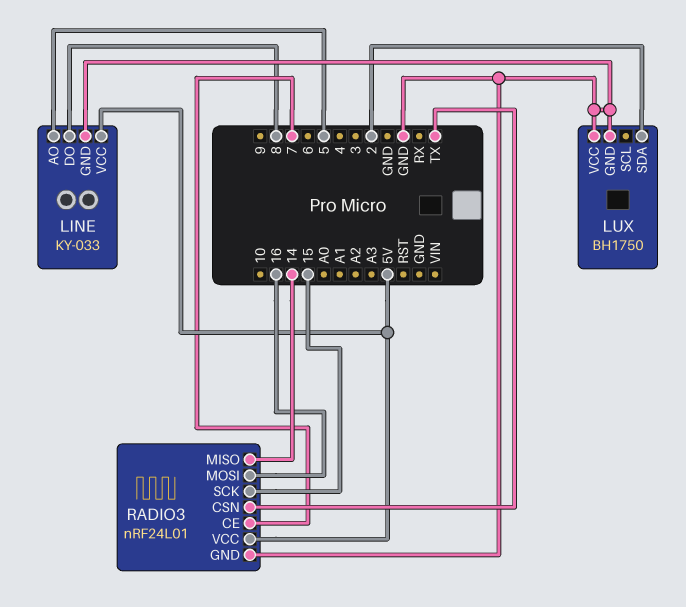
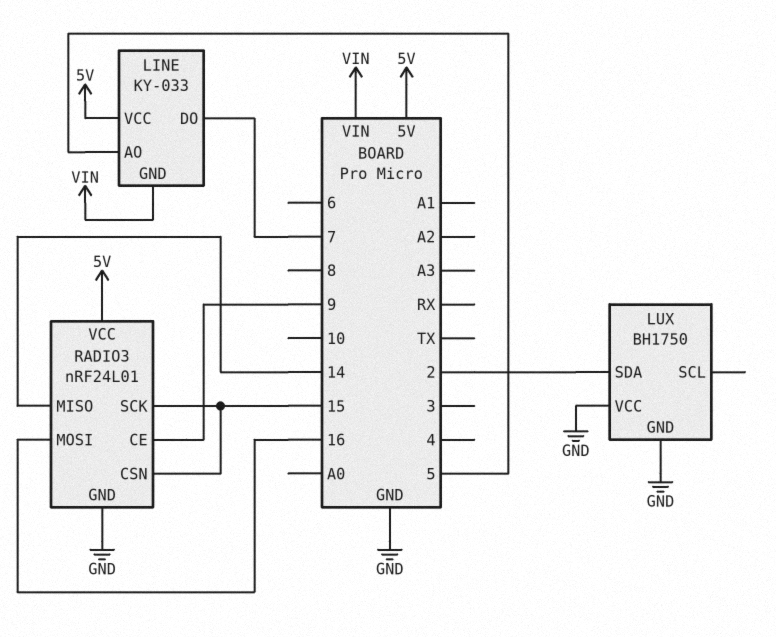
LINE pin DO: 8 -> 7
LINE pin GND: GND -> VIN
RADIO3 pin CE: 7 -> 9
RADIO3 pin CSN: TX -> 15

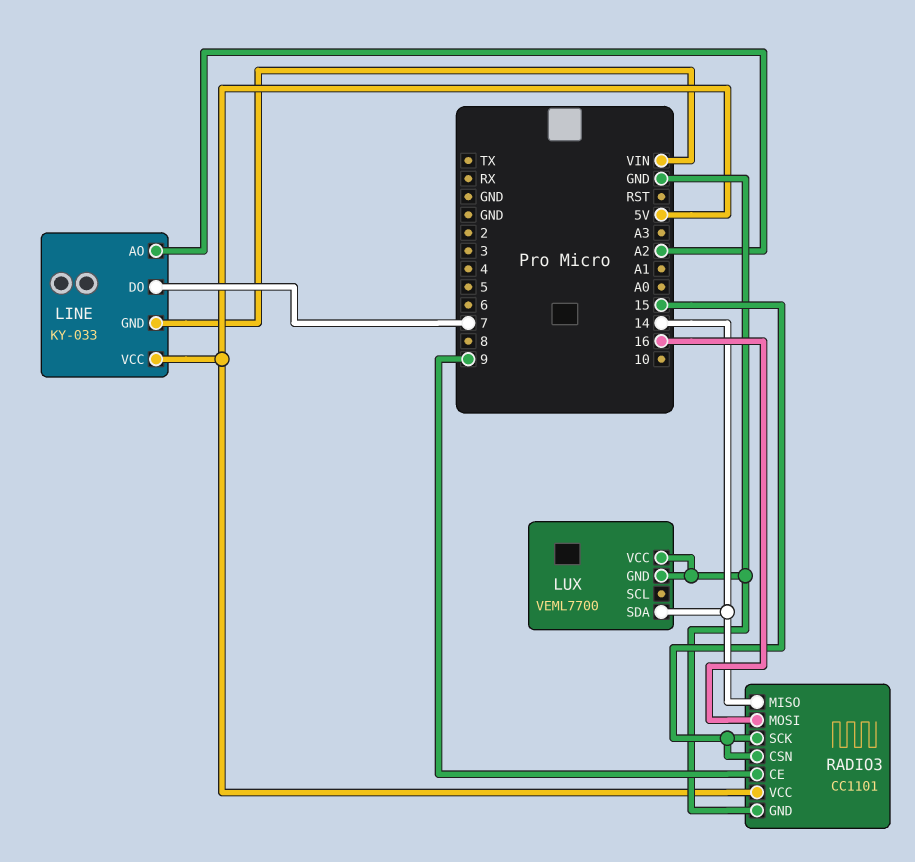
LINE pin AO: 5 -> A2
LUX: BH1750 -> VEML7700
LUX pin SDA: 2 -> 14
RADIO3: nRF24L01 -> CC1101

